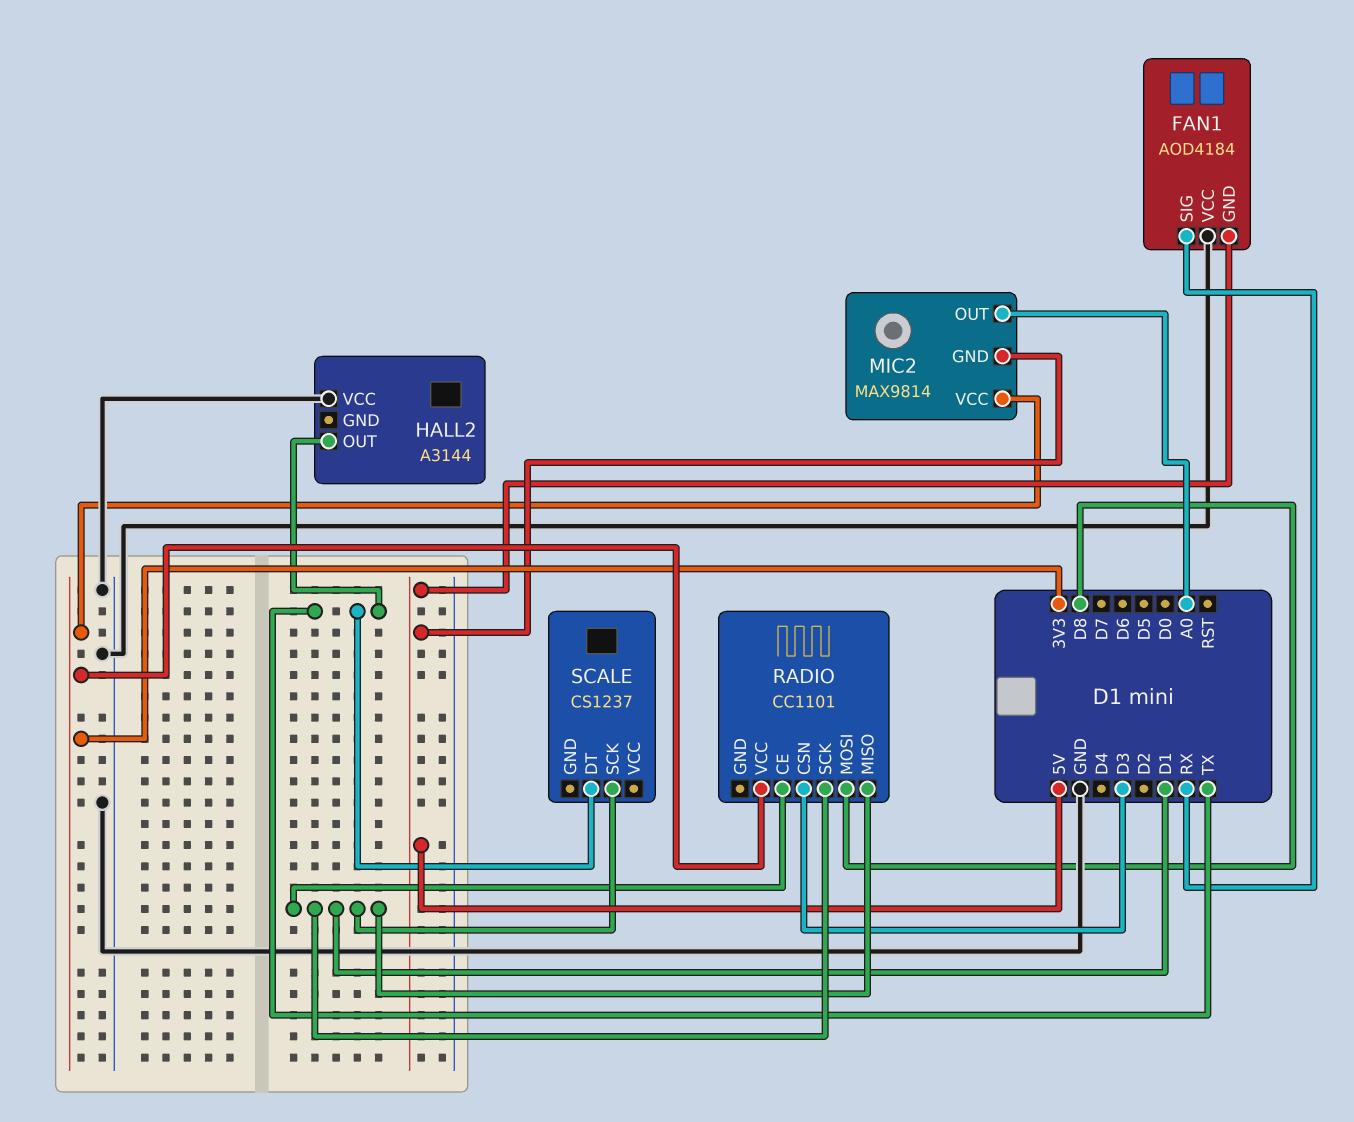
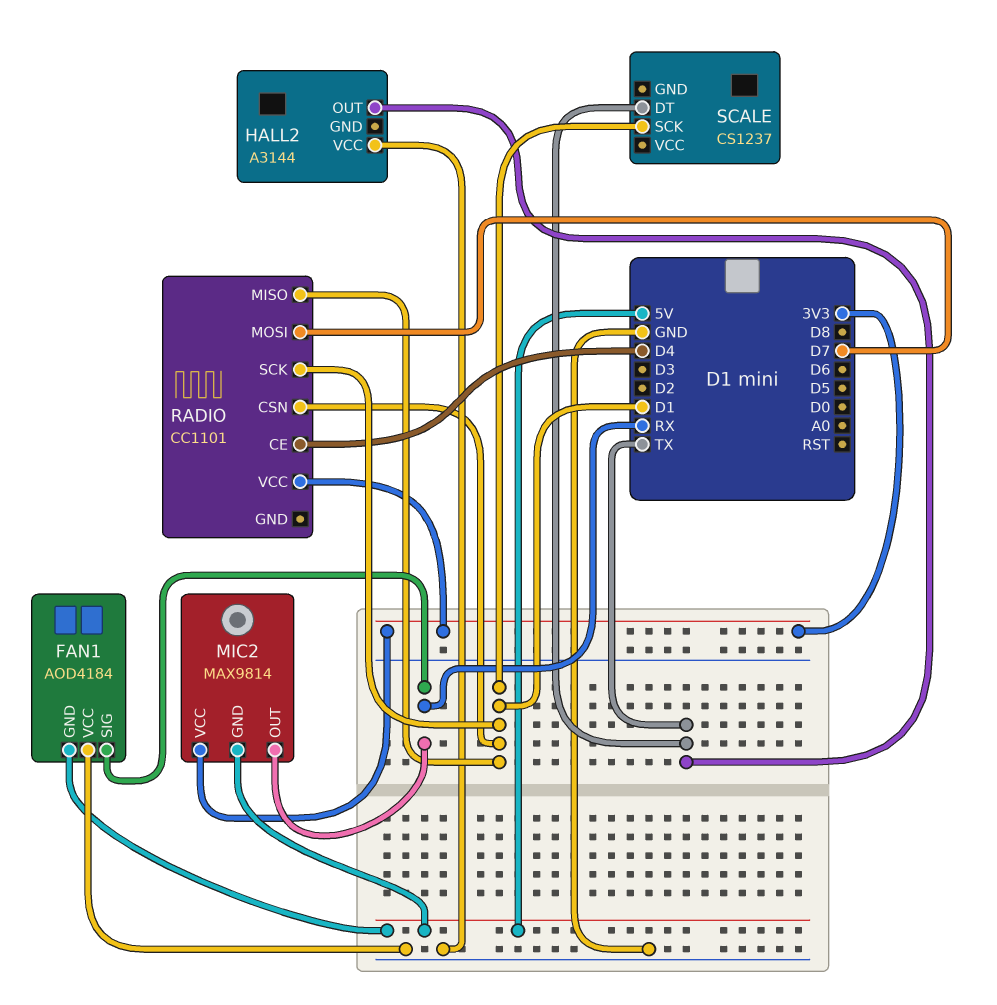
MIC2 pin OUT: A0 -> RX
RADIO pin CE: D1 -> D4
RADIO pin CSN: D3 -> D1
RADIO pin MOSI: D8 -> D7

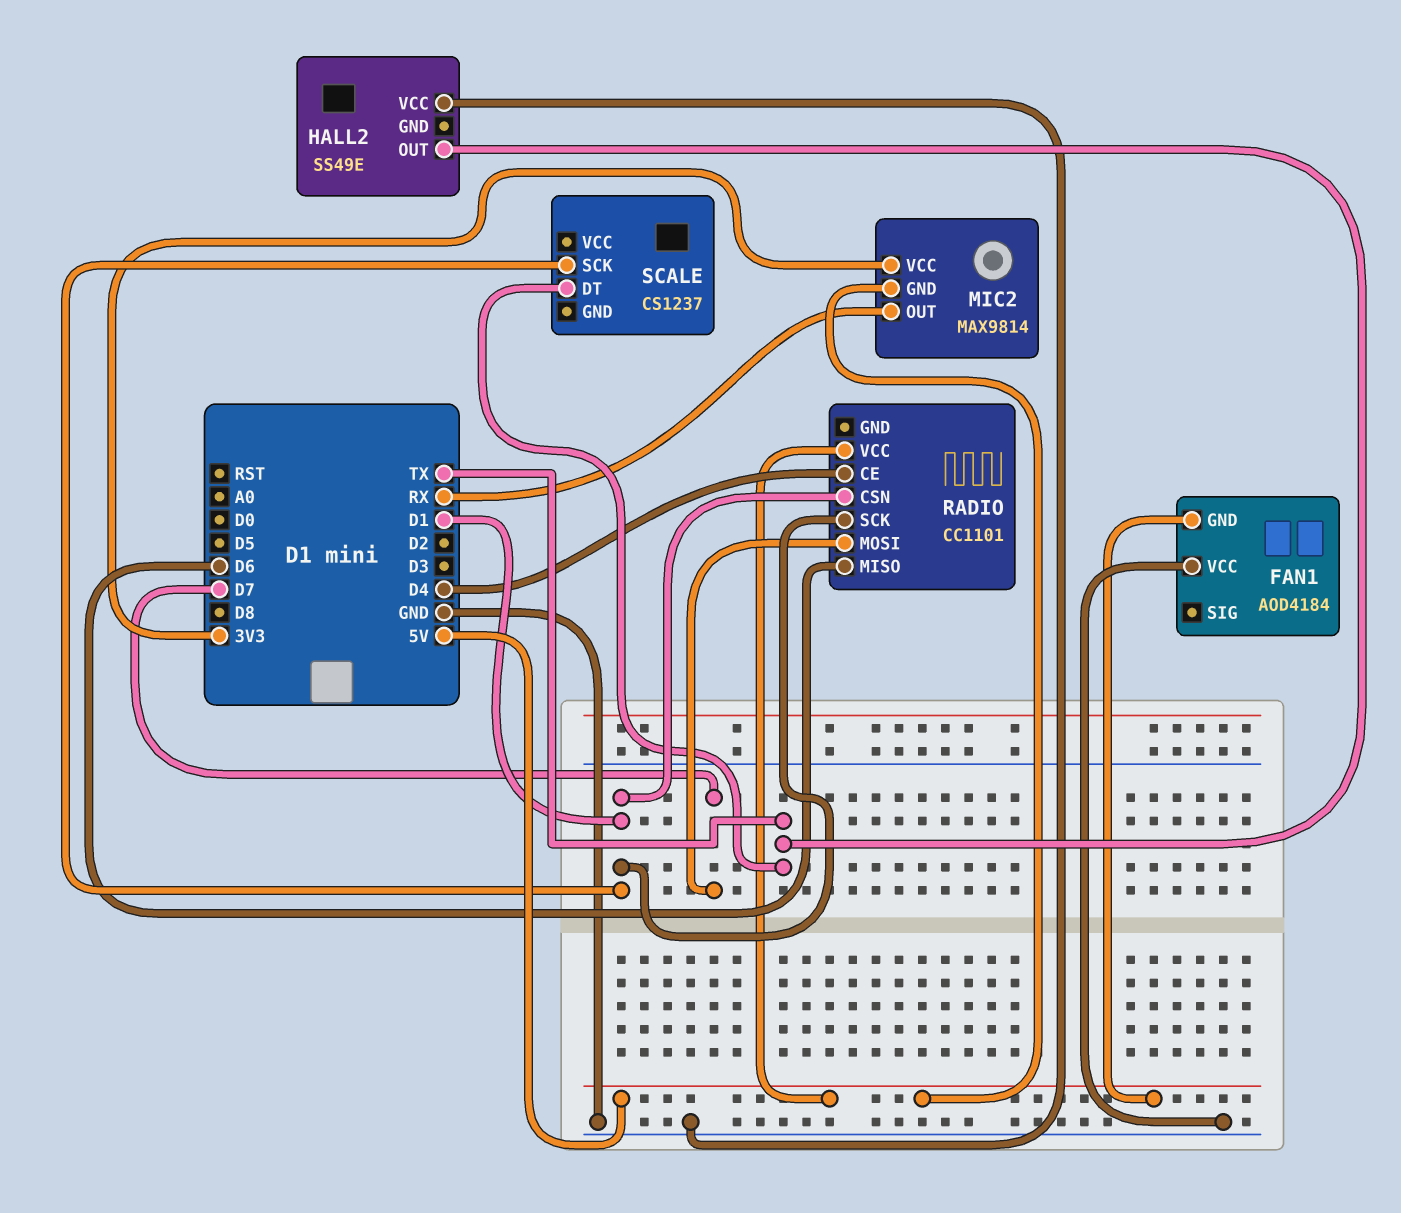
FAN1 pin SIG: RX -> none
HALL2: A3144 -> SS49E
RADIO pin MISO: D1 -> D6
RADIO pin VCC: 3V3 -> 5V

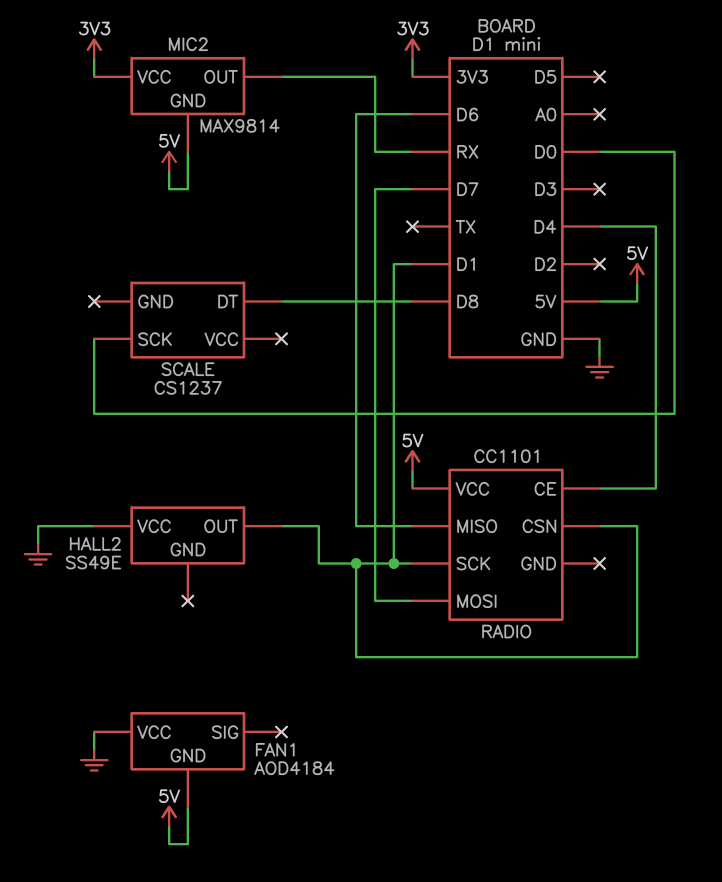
HALL2 pin OUT: TX -> D1
SCALE pin DT: TX -> D8
SCALE pin SCK: D1 -> D0

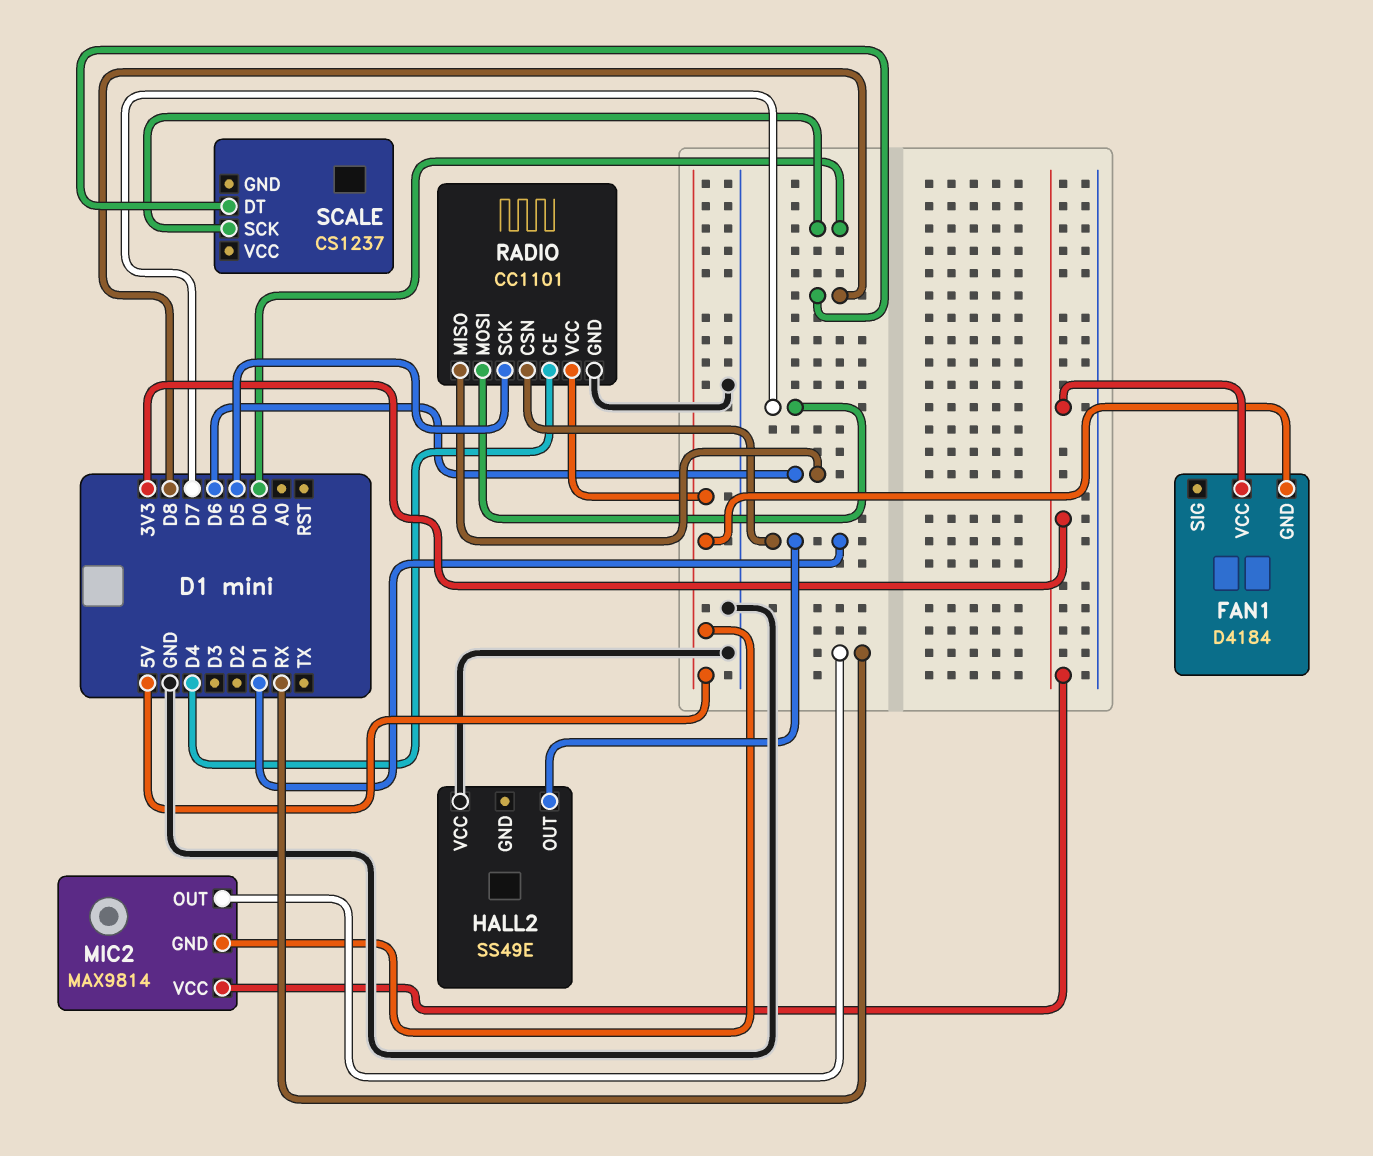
FAN1: AOD4184 -> D4184
FAN1 pin VCC: GND -> 3V3
RADIO pin GND: none -> GND
RADIO pin SCK: D1 -> D5

